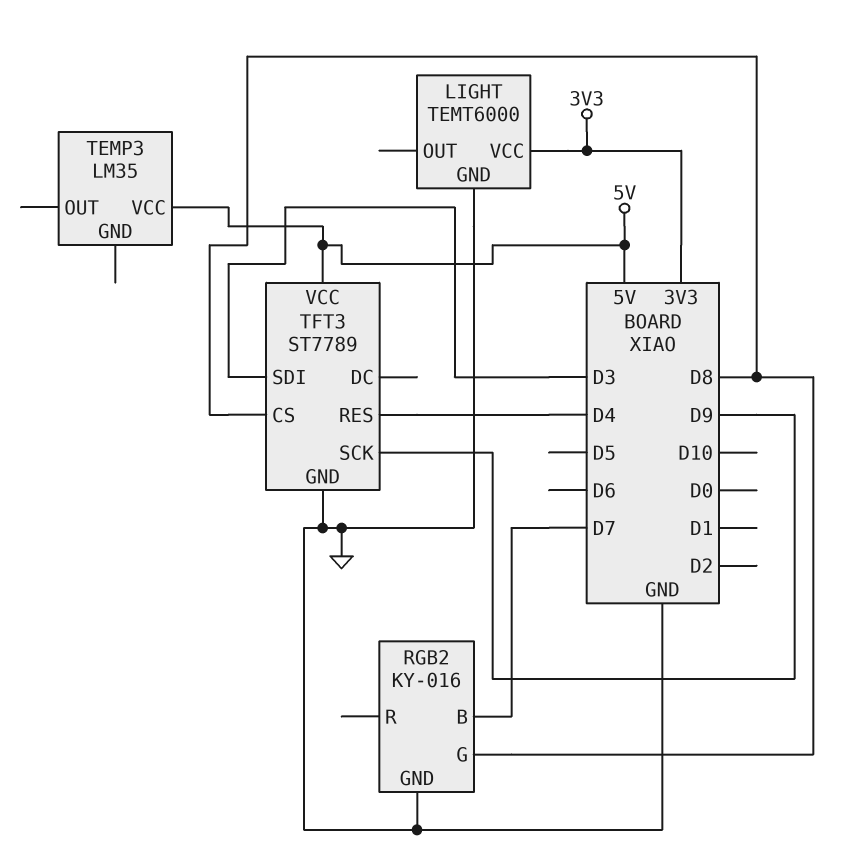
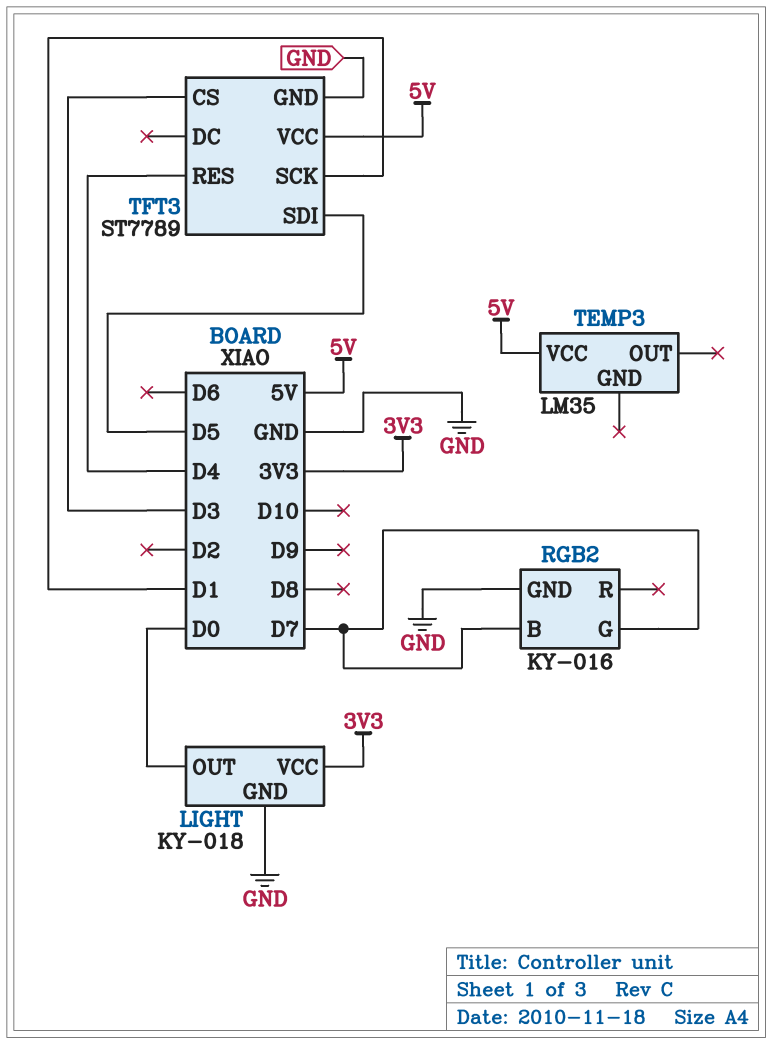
LIGHT: TEMT6000 -> KY-018
LIGHT pin OUT: none -> D0
RGB2 pin G: D8 -> D7
TFT3 pin CS: D8 -> D3
TFT3 pin SCK: D9 -> D1
TFT3 pin SDI: D3 -> D5

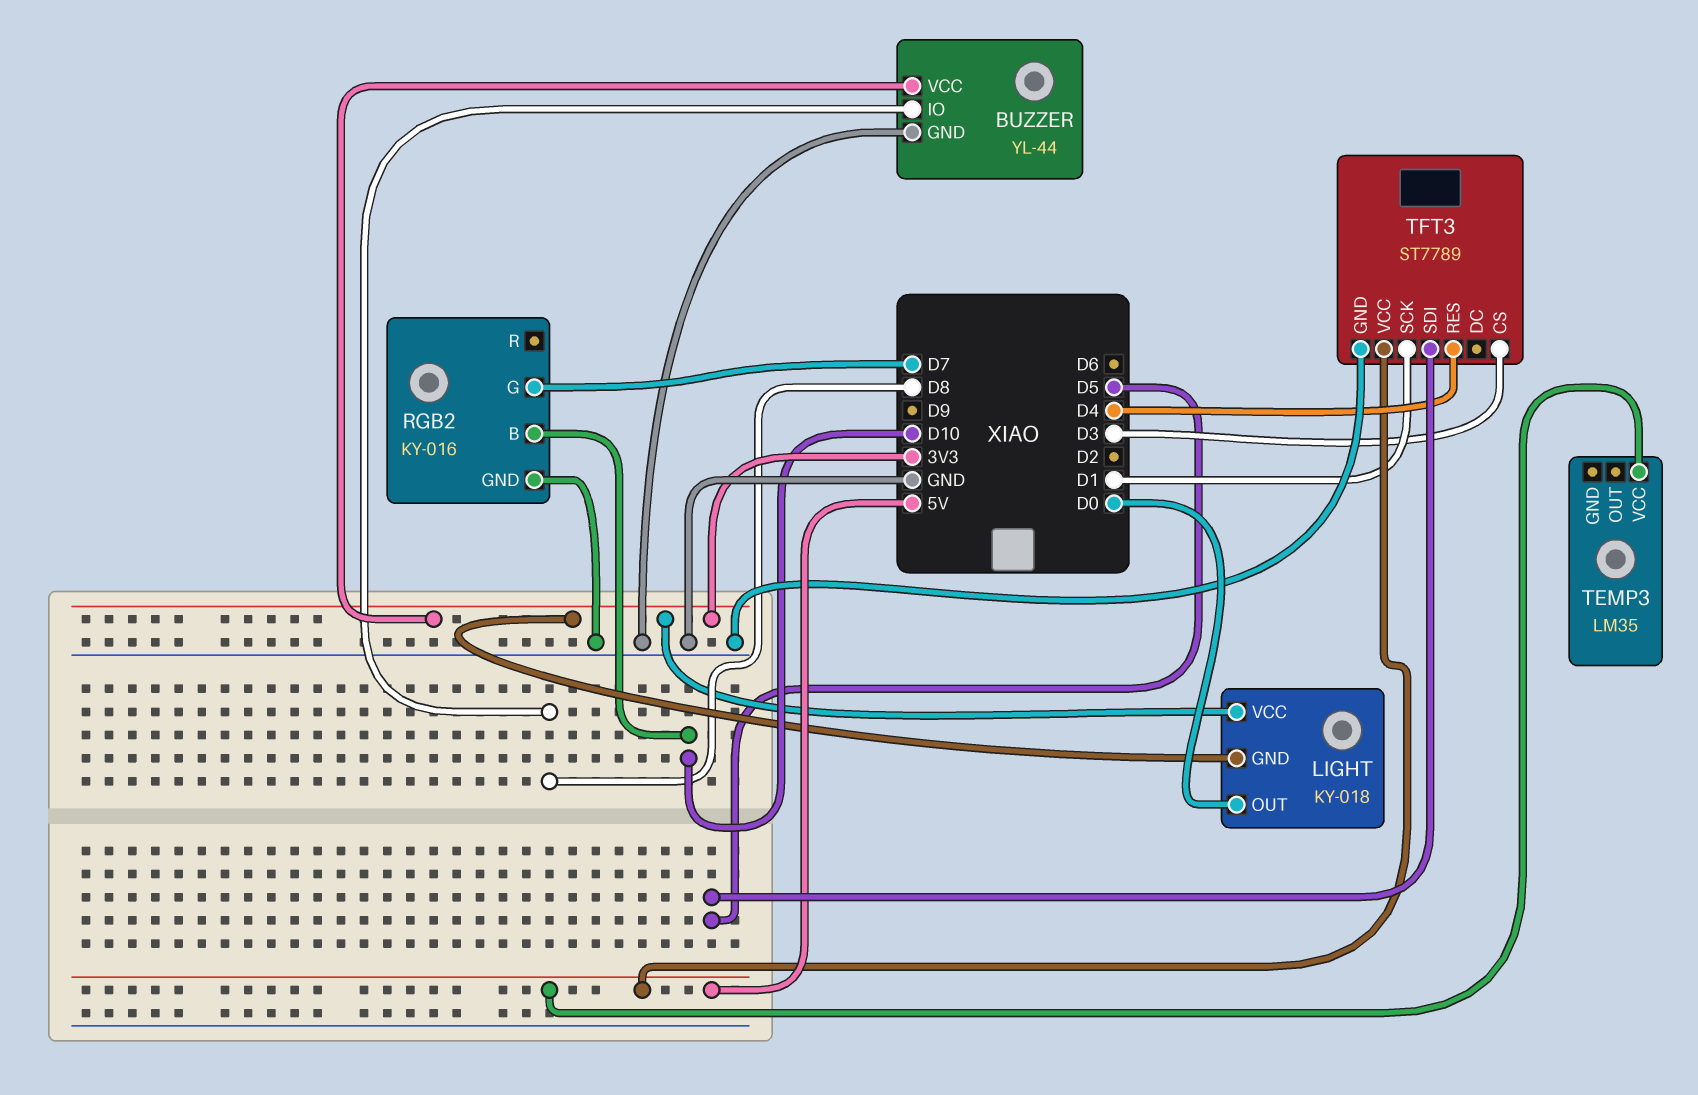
BUZZER: none -> YL-44
BUZZER pin GND: none -> GND
BUZZER pin IO: none -> D8
BUZZER pin VCC: none -> 3V3
LIGHT pin GND: GND -> 3V3
RGB2 pin B: D7 -> D10

